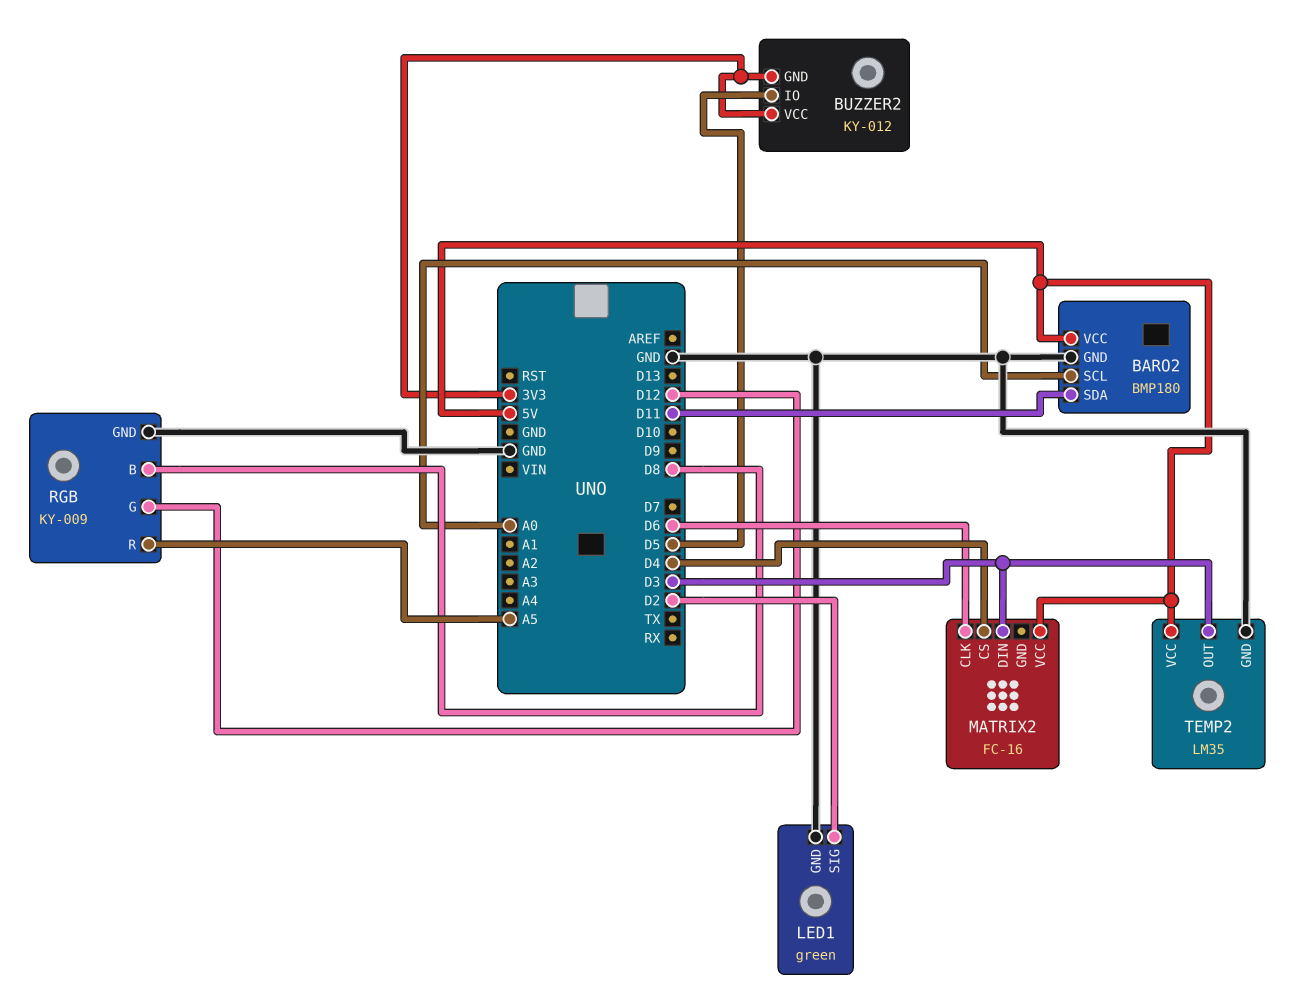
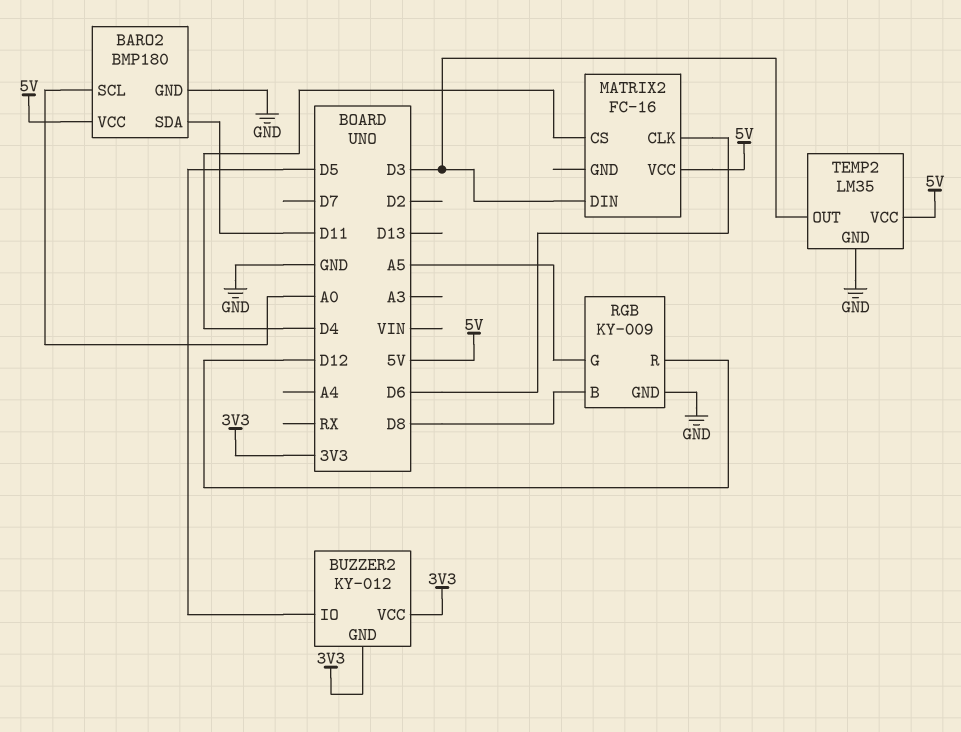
LED1: green -> none
LED1 pin GND: GND -> none
LED1 pin SIG: D2 -> none
RGB pin G: D12 -> A5
RGB pin R: A5 -> D12

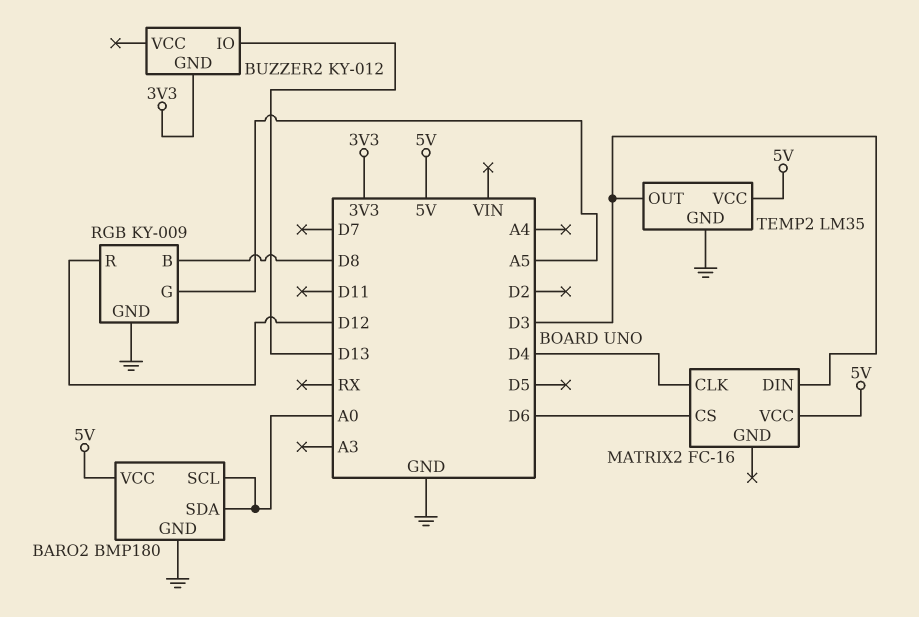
BARO2 pin SDA: D11 -> A0
BUZZER2 pin IO: D5 -> D13
BUZZER2 pin VCC: 3V3 -> none
MATRIX2 pin CLK: D6 -> D4
MATRIX2 pin CS: D4 -> D6

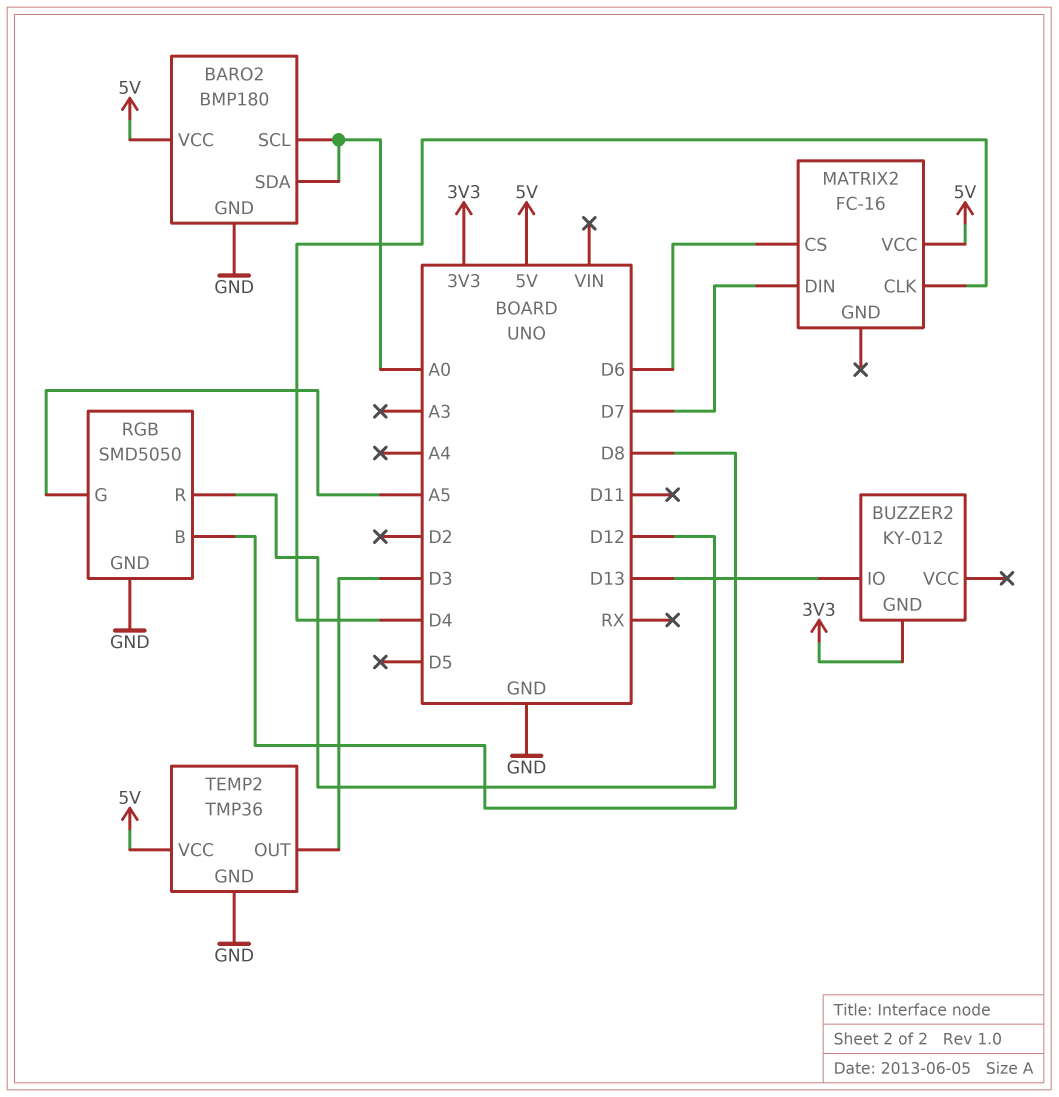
MATRIX2 pin DIN: D3 -> D7
RGB: KY-009 -> SMD5050
TEMP2: LM35 -> TMP36

